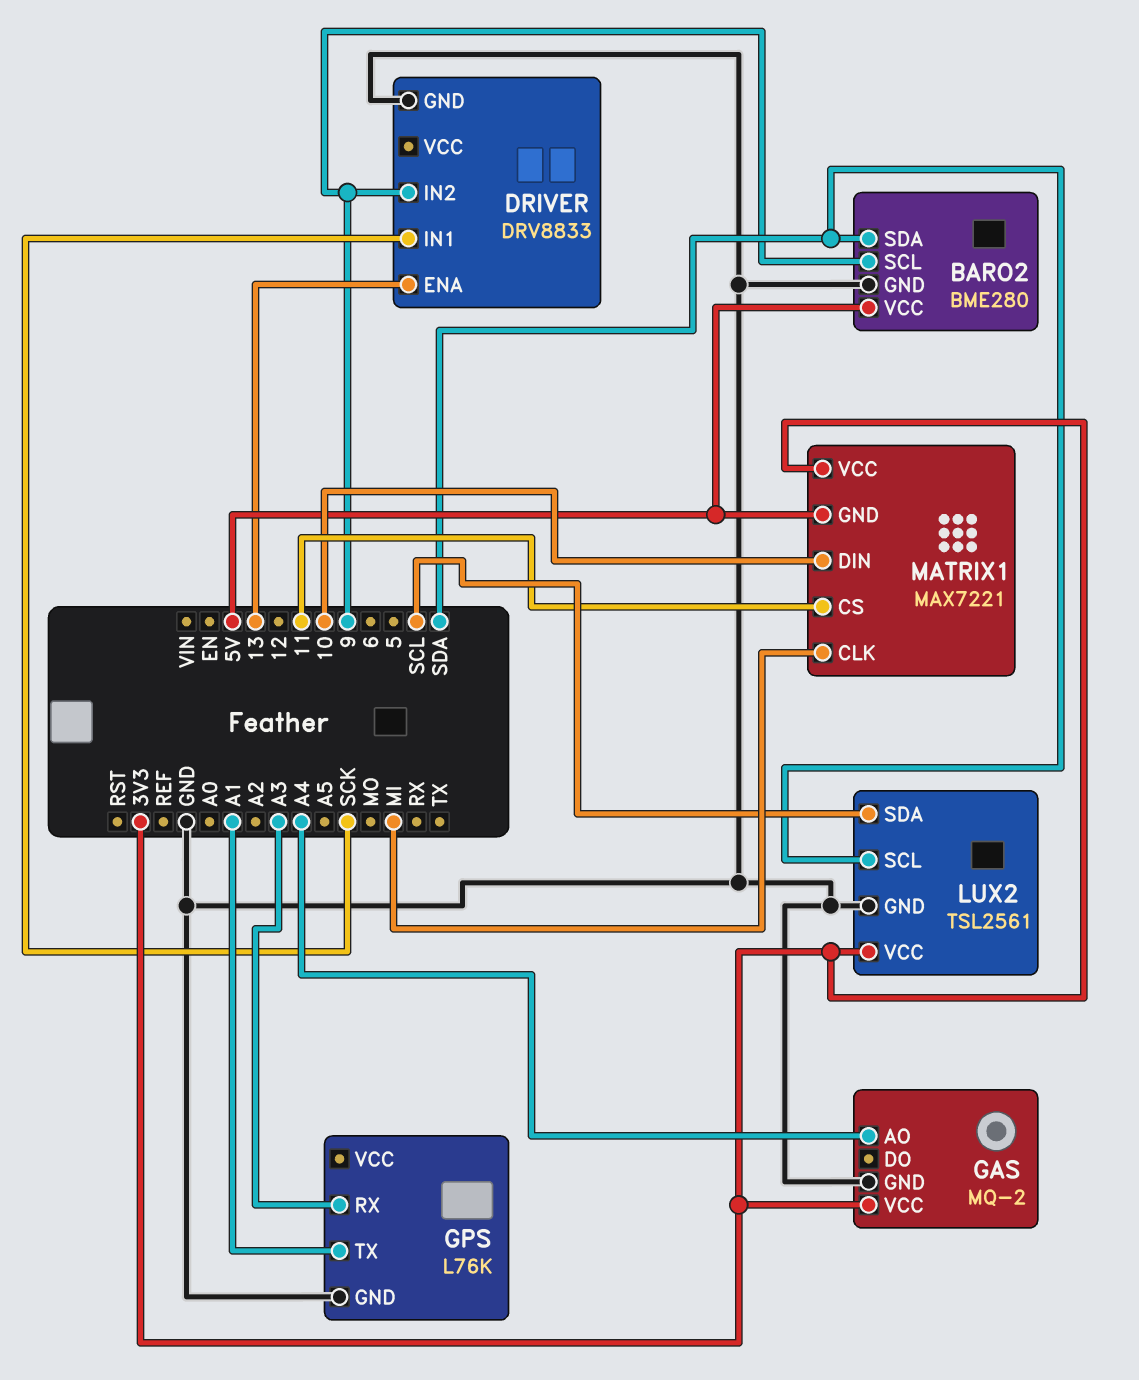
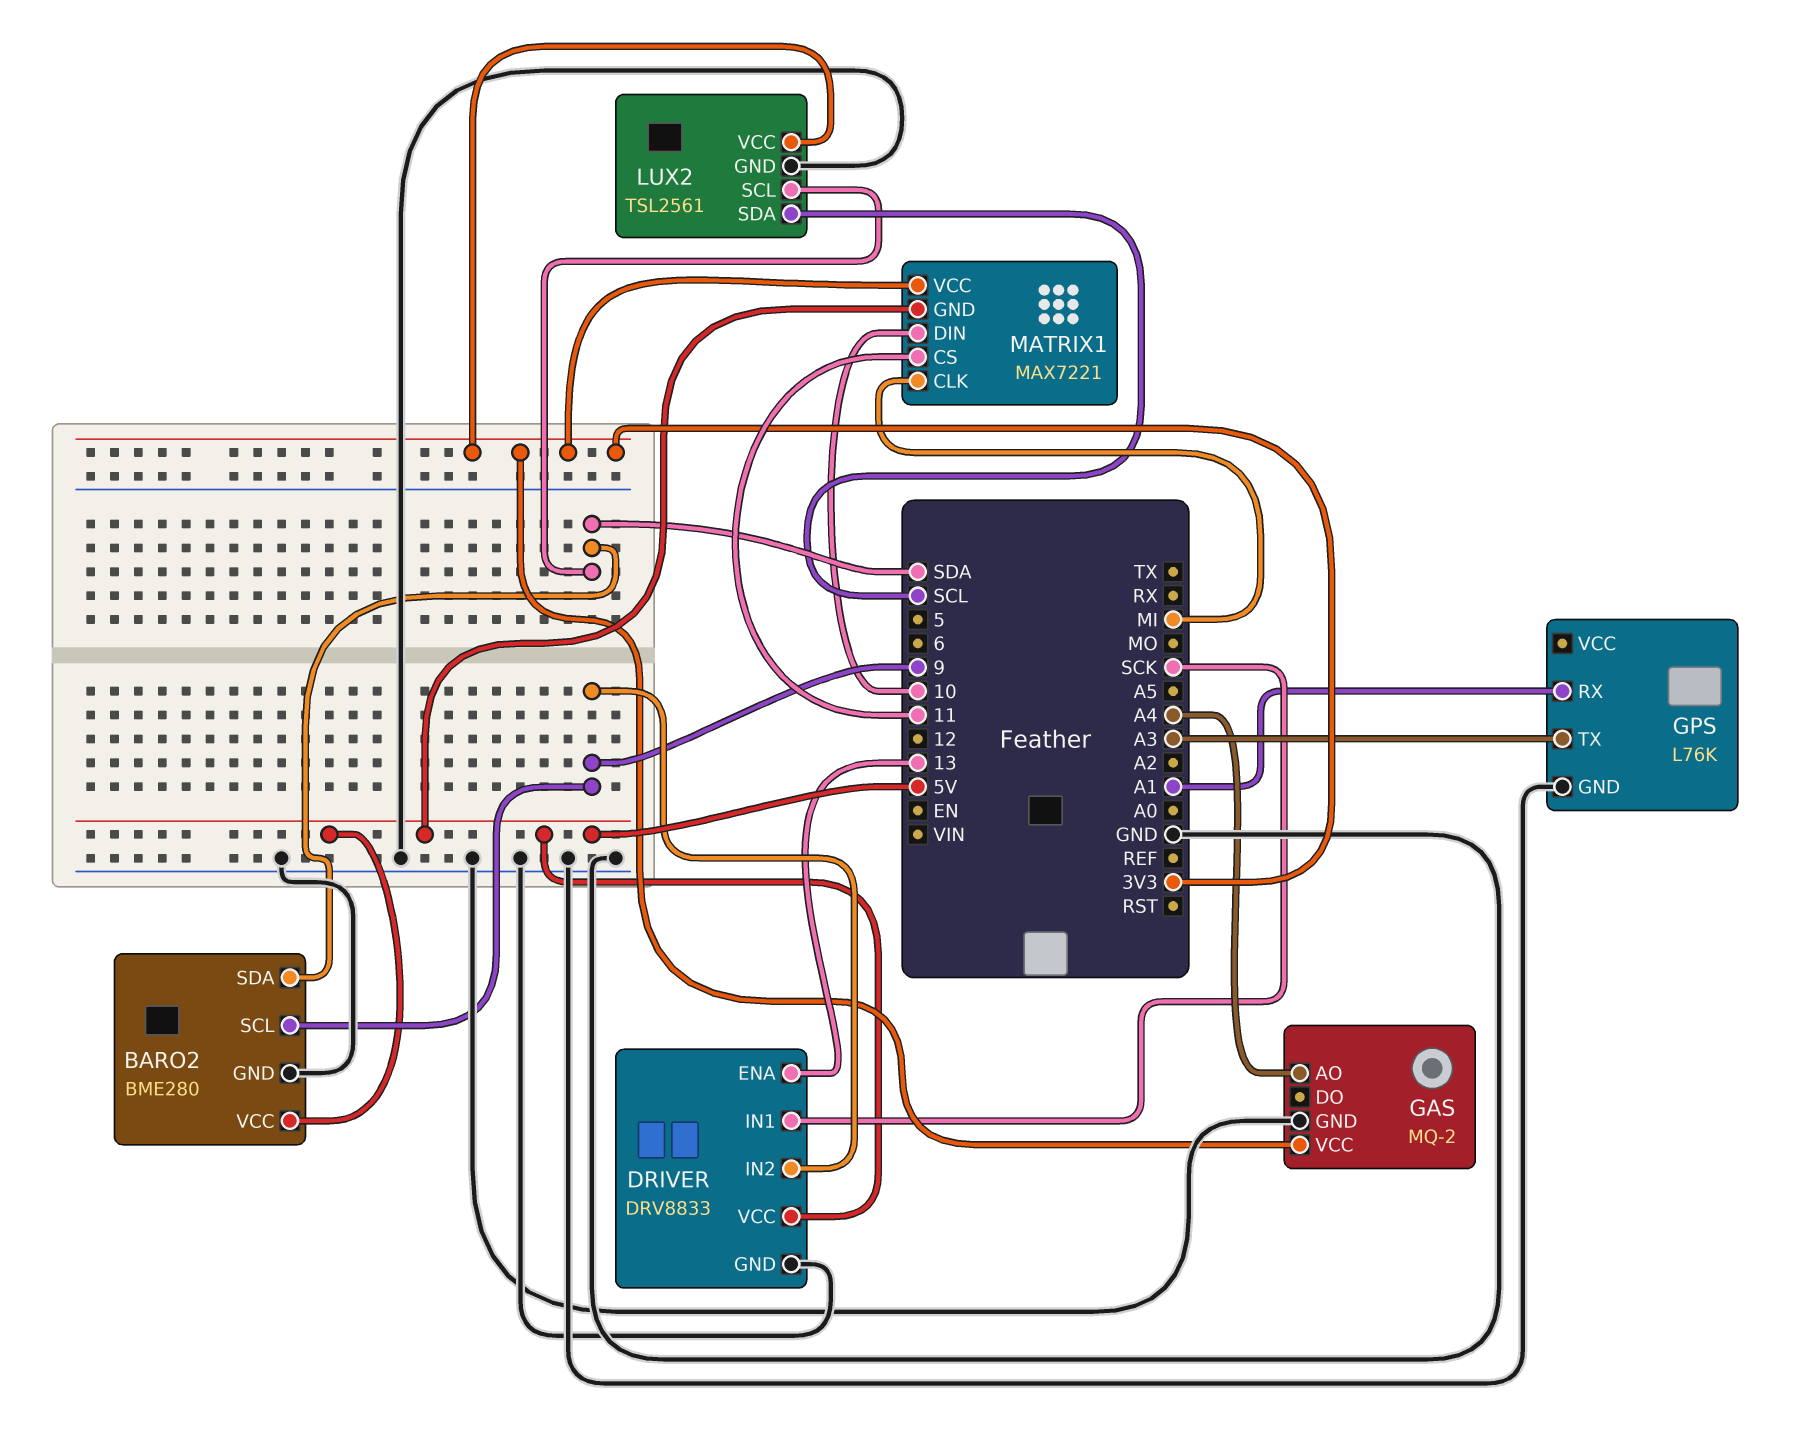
DRIVER pin VCC: none -> 5V
GPS pin RX: A3 -> A1
GPS pin TX: A1 -> A3

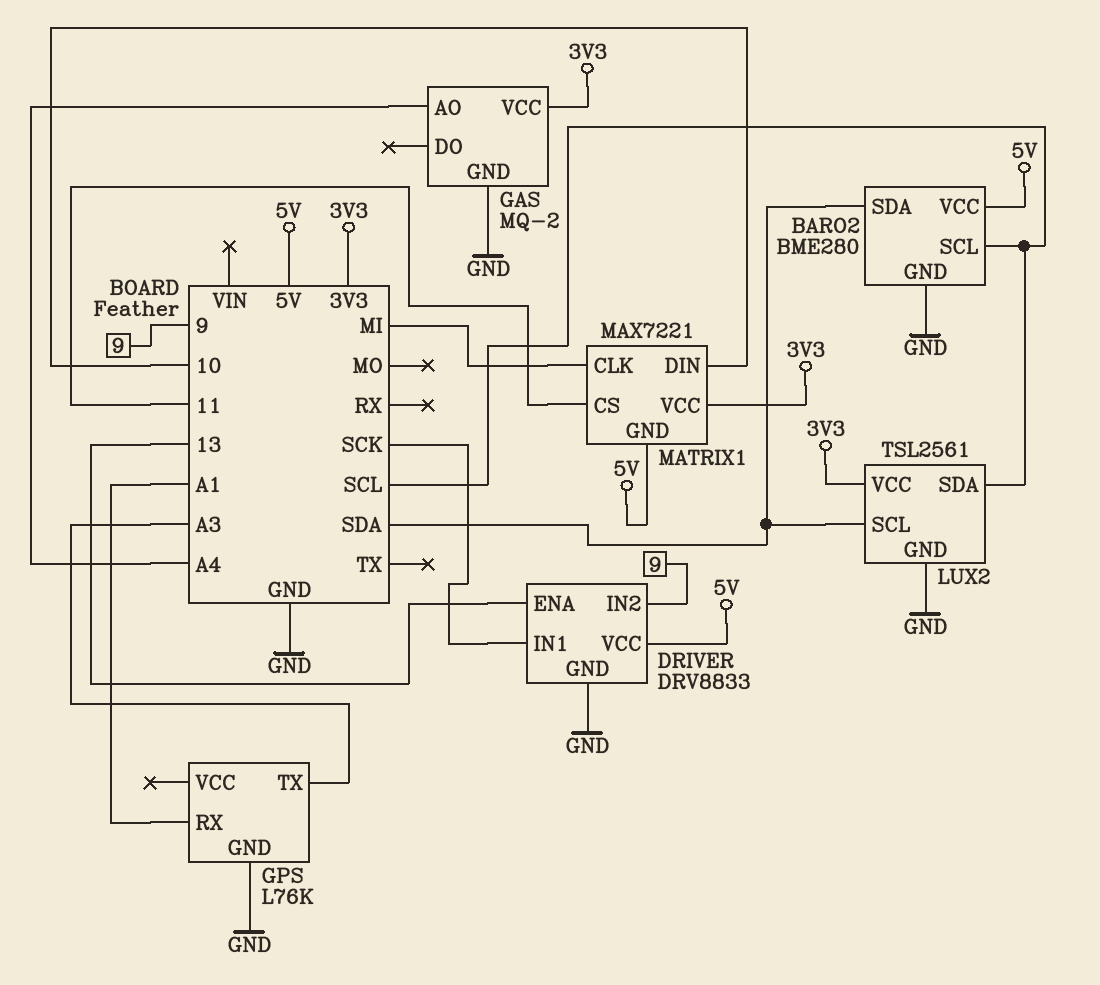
BARO2 pin SCL: 9 -> SCL

